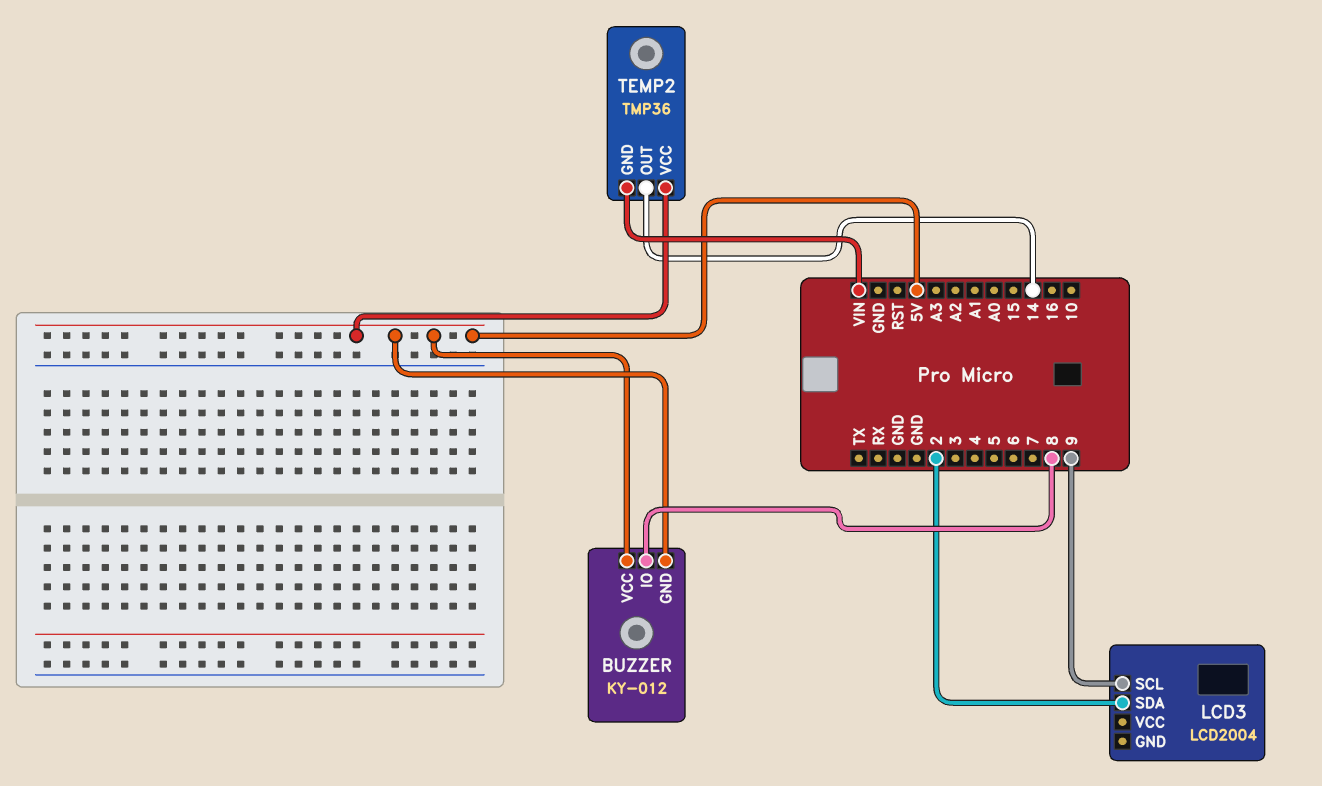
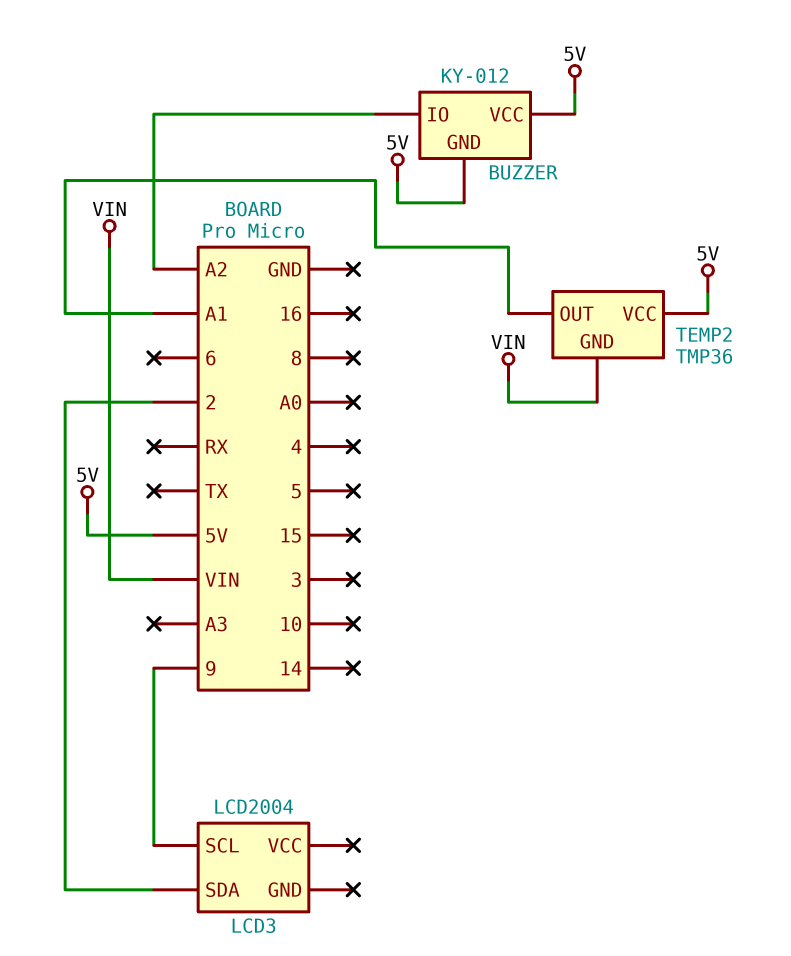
BUZZER pin IO: 8 -> A2
TEMP2 pin OUT: 14 -> A1

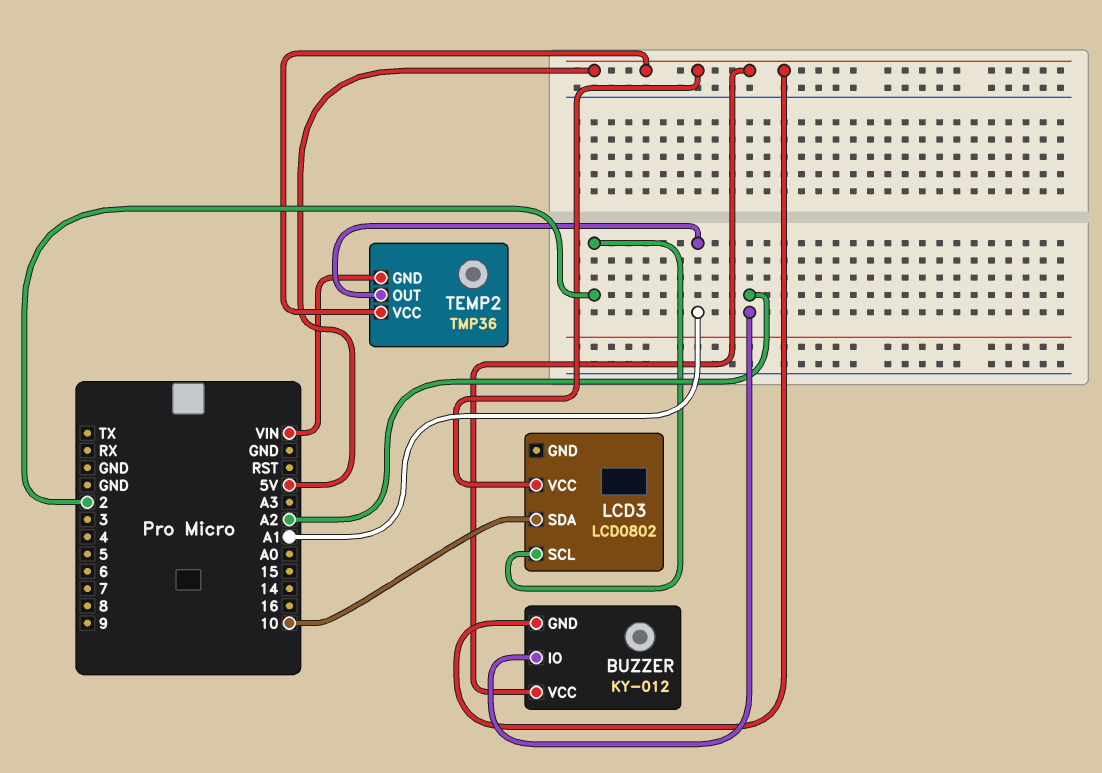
LCD3: LCD2004 -> LCD0802
LCD3 pin SCL: 9 -> 2
LCD3 pin SDA: 2 -> 10
LCD3 pin VCC: none -> 5V

